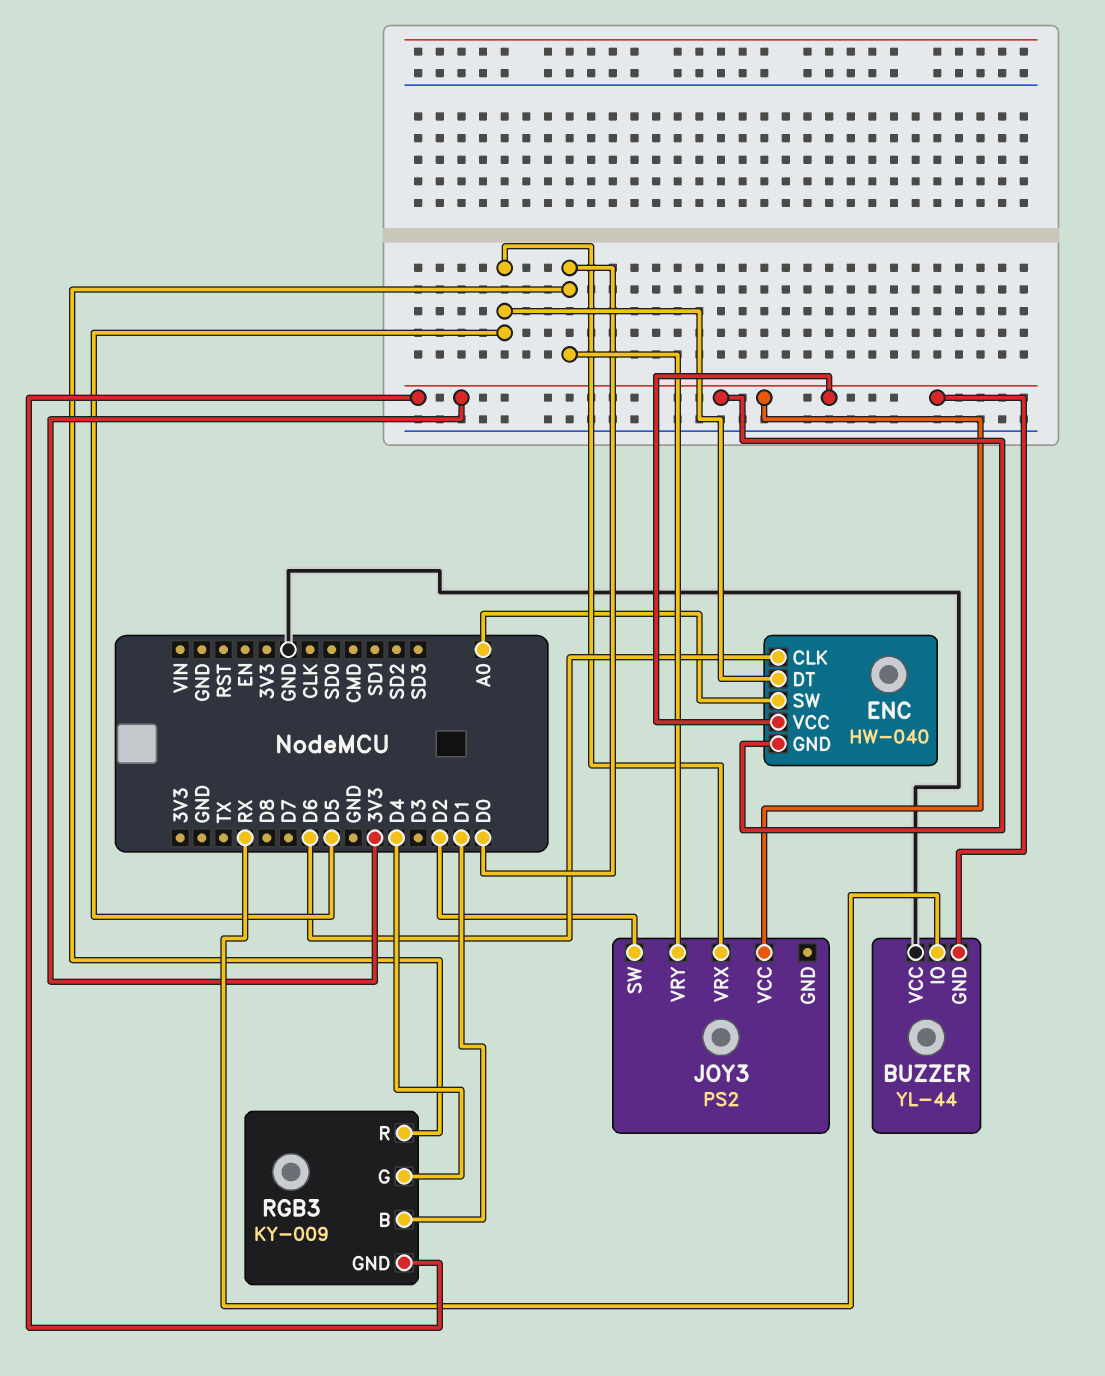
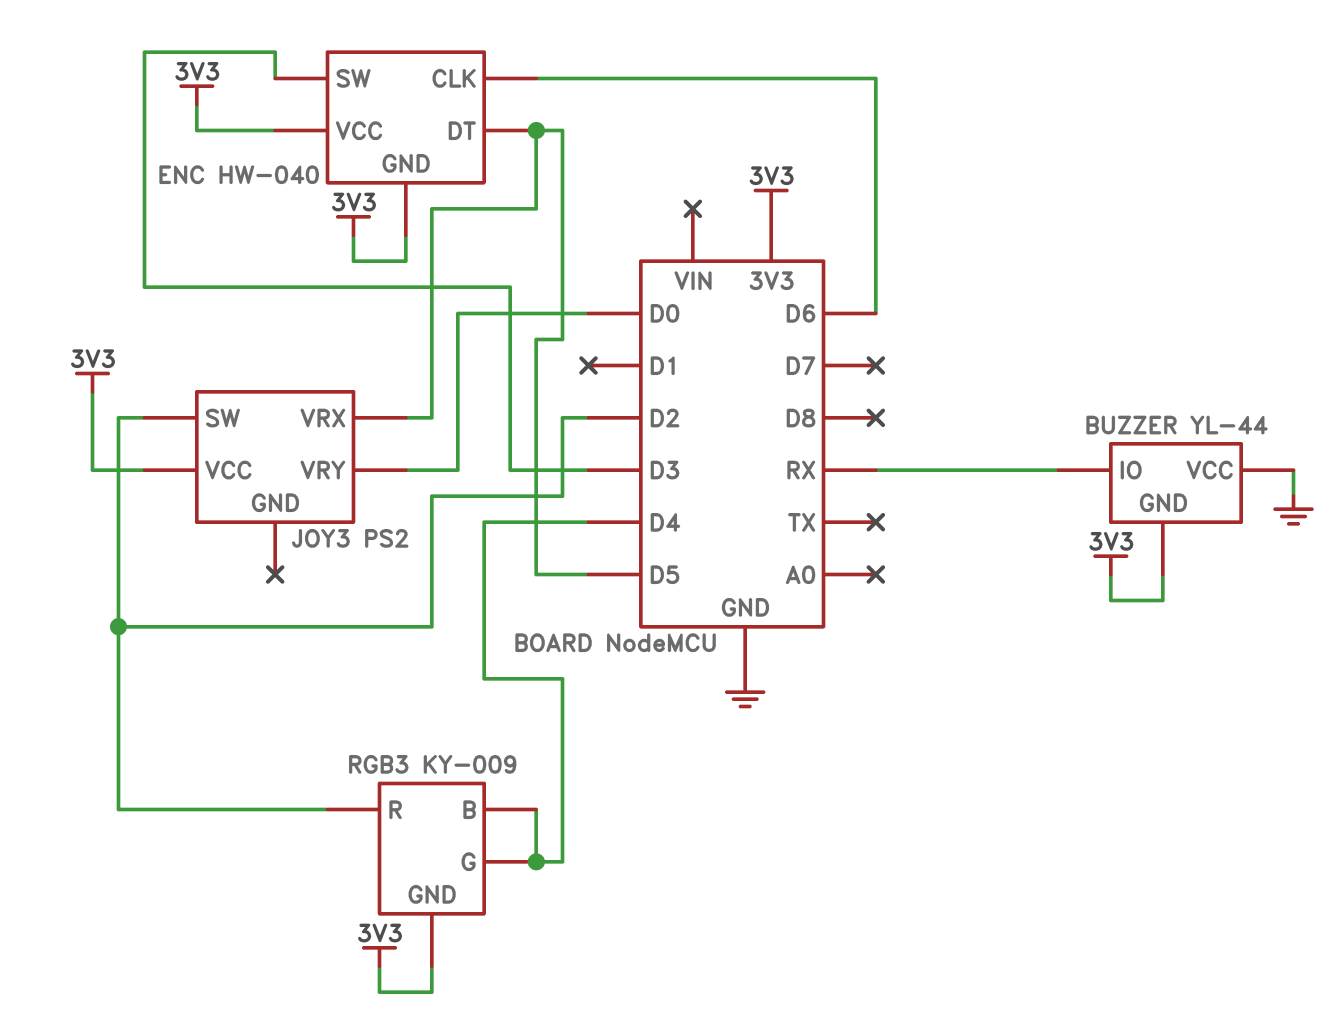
ENC pin SW: A0 -> D3
RGB3 pin B: D1 -> D4
RGB3 pin R: D0 -> D2

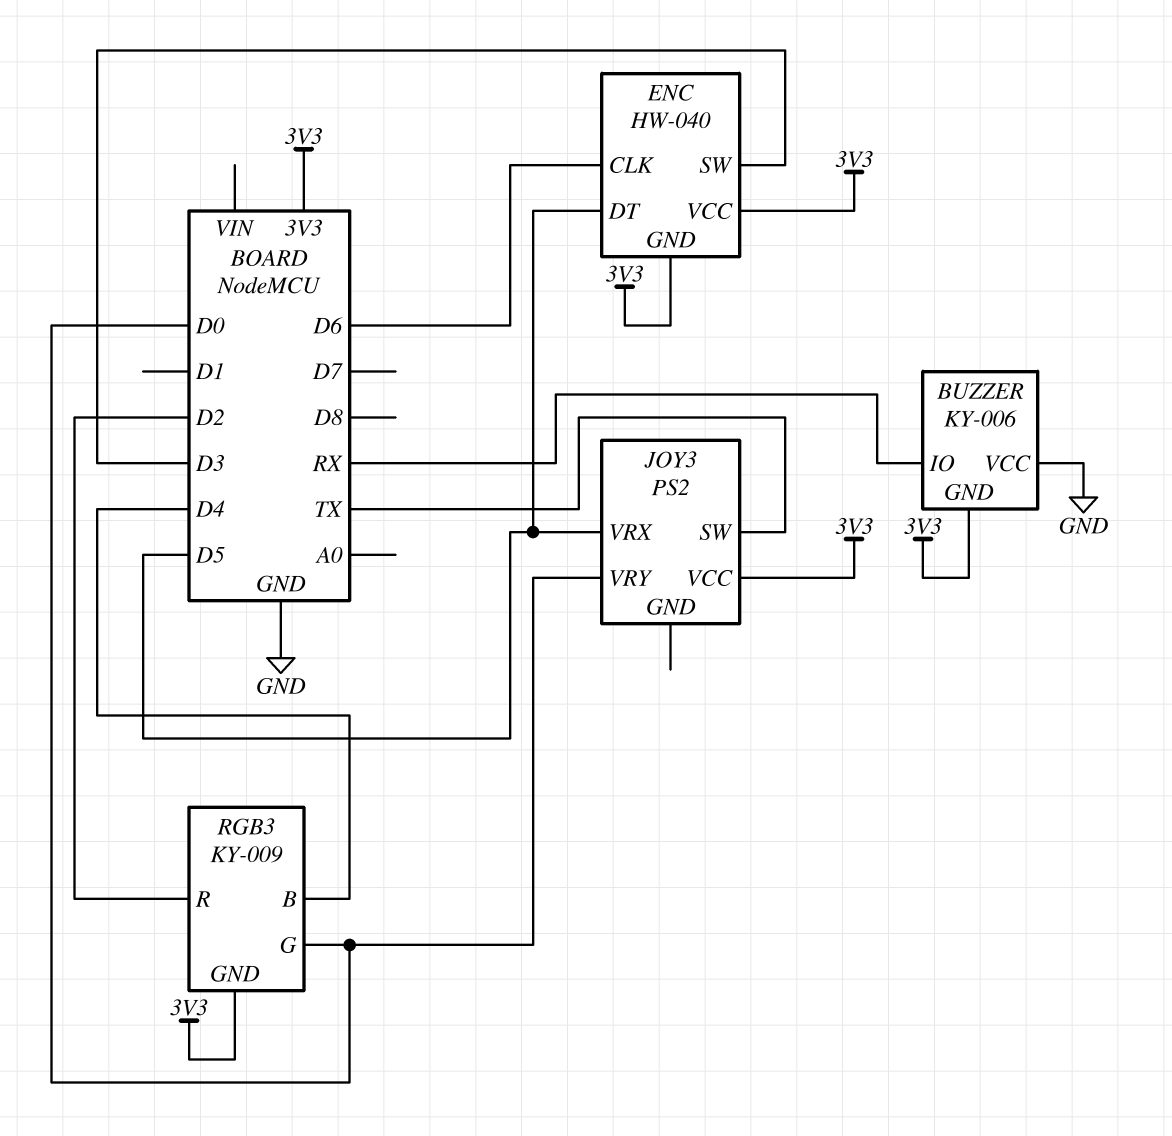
BUZZER: YL-44 -> KY-006
JOY3 pin SW: D2 -> TX
RGB3 pin G: D4 -> D0

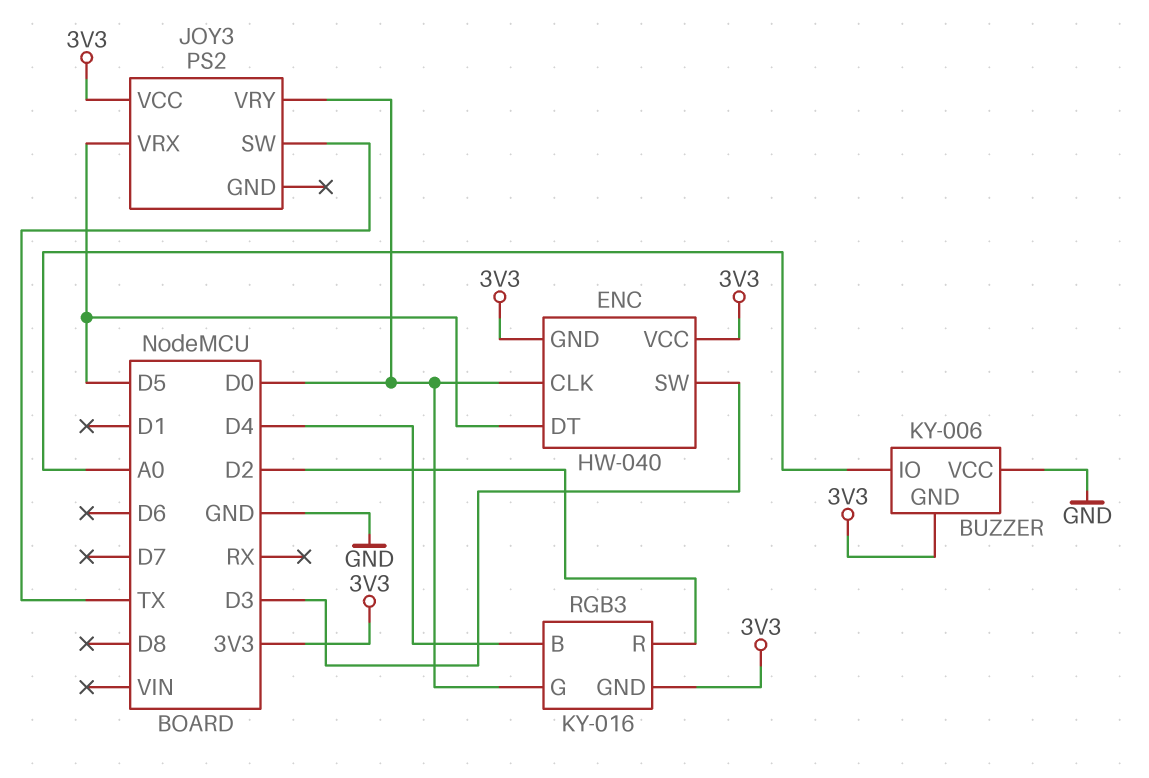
BUZZER pin IO: RX -> A0
ENC pin CLK: D6 -> D0
RGB3: KY-009 -> KY-016

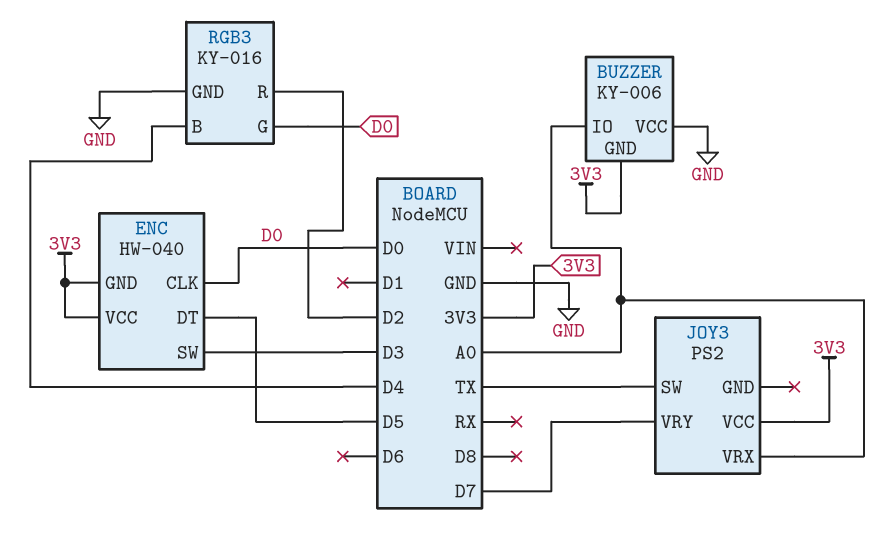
JOY3 pin VRX: D5 -> A0
JOY3 pin VRY: D0 -> D7
RGB3 pin GND: 3V3 -> GND

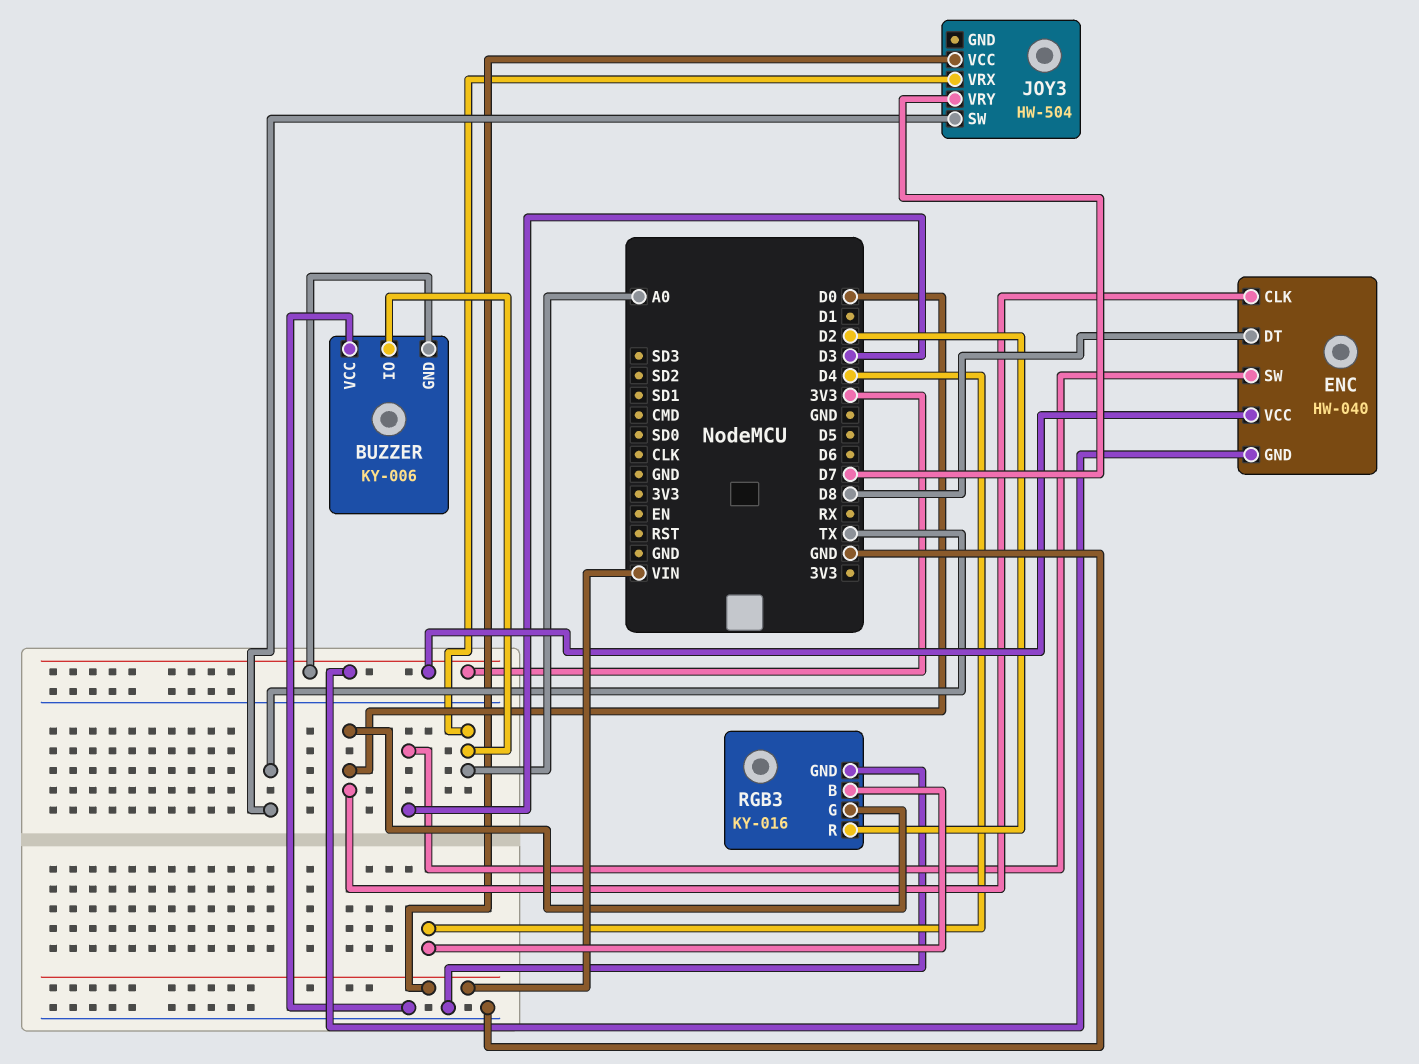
ENC pin DT: D5 -> D8
JOY3: PS2 -> HW-504
JOY3 pin VCC: 3V3 -> VIN

